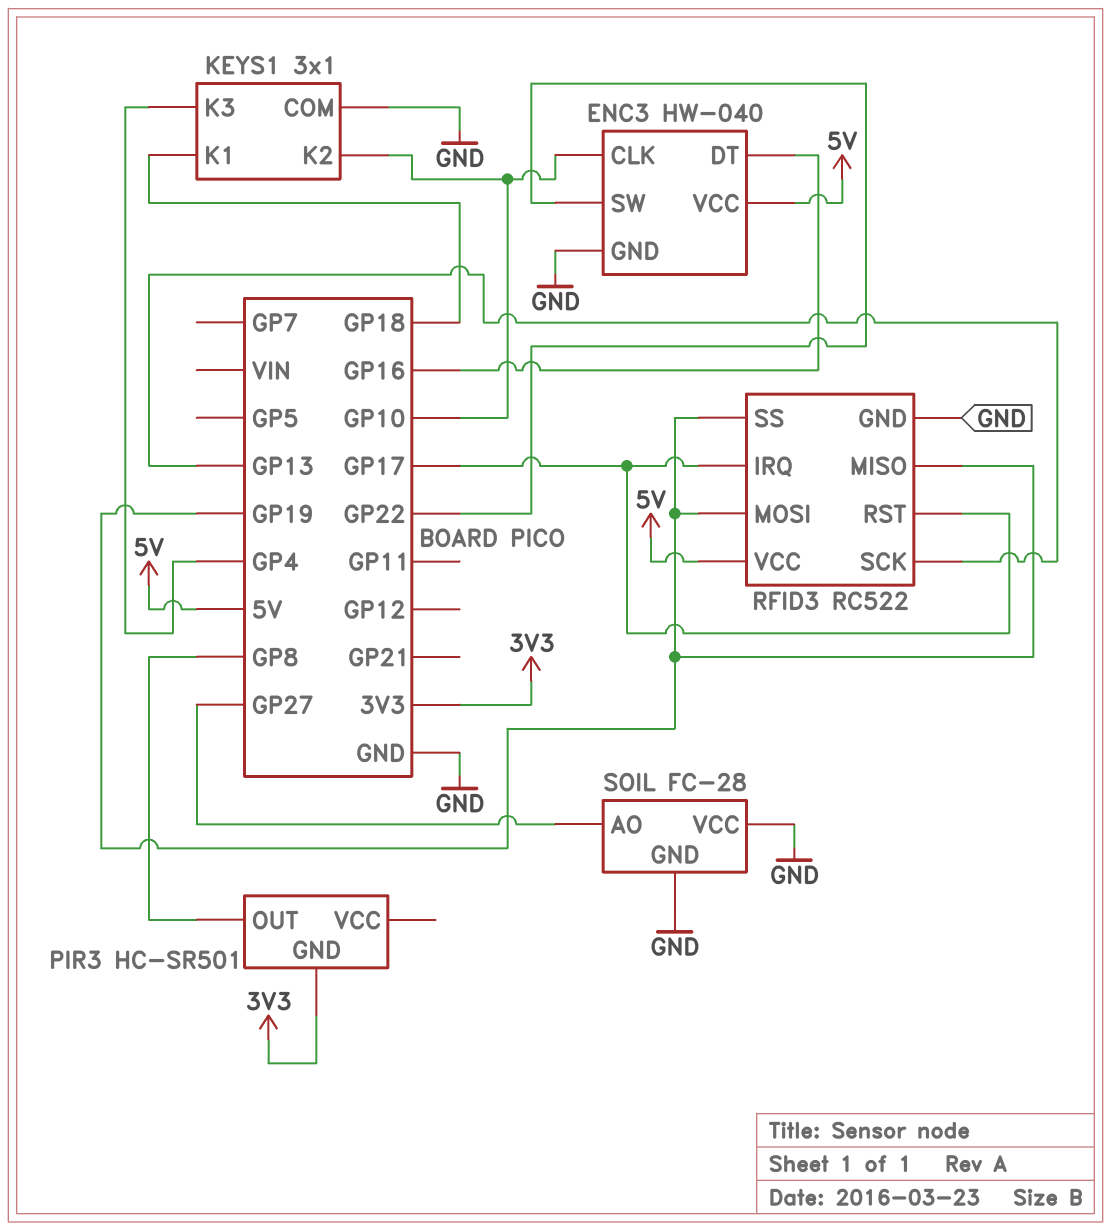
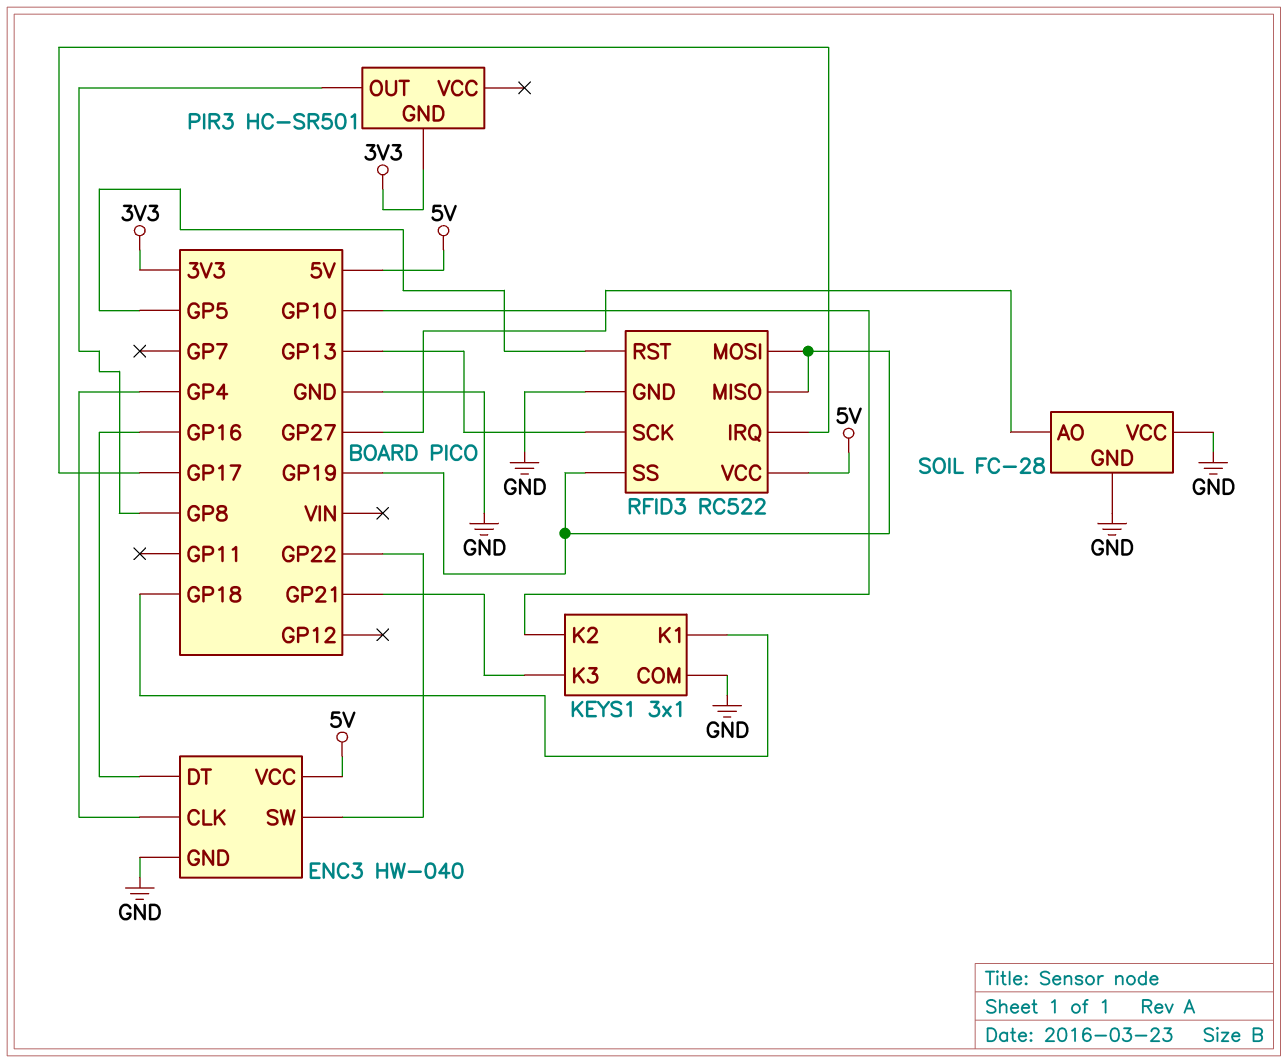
ENC3 pin CLK: GP10 -> GP4
KEYS1 pin K3: GP4 -> GP21
RFID3 pin RST: GP17 -> GP5

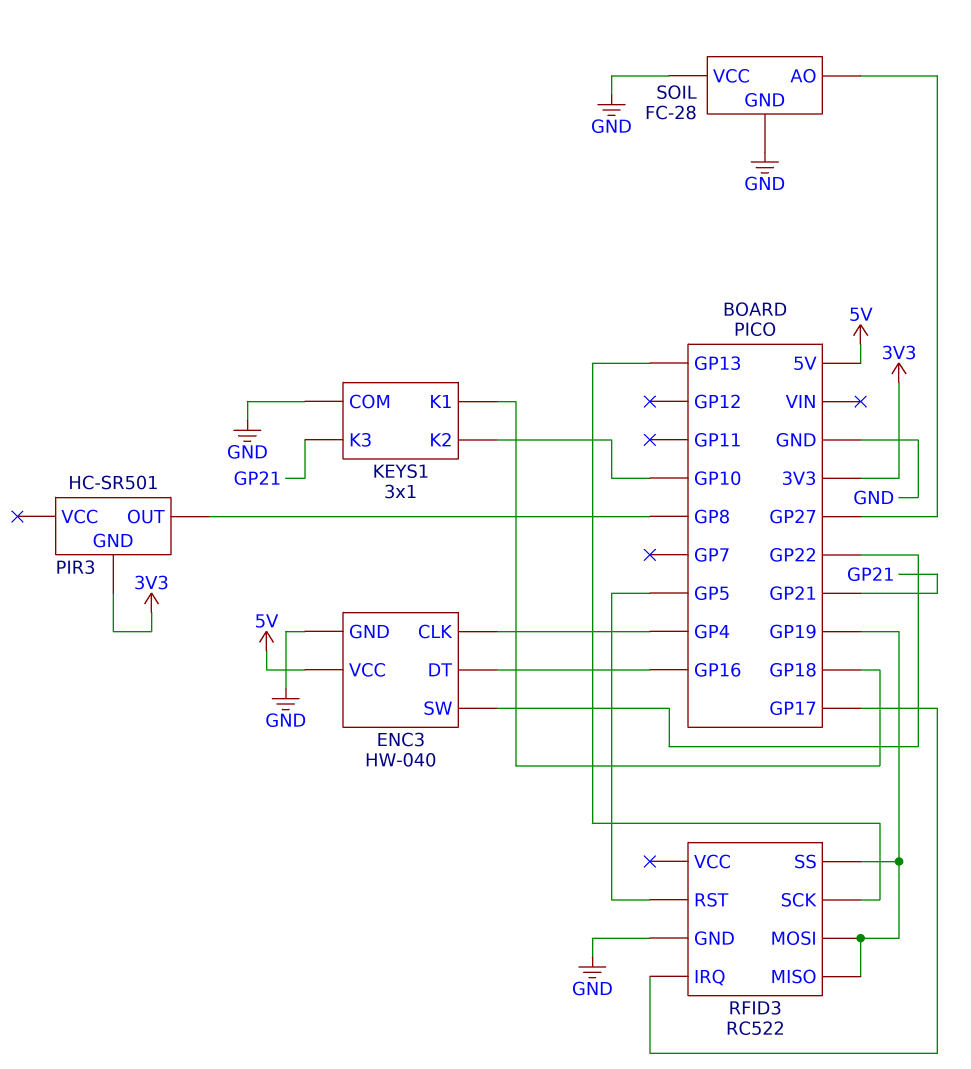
RFID3 pin VCC: 5V -> none

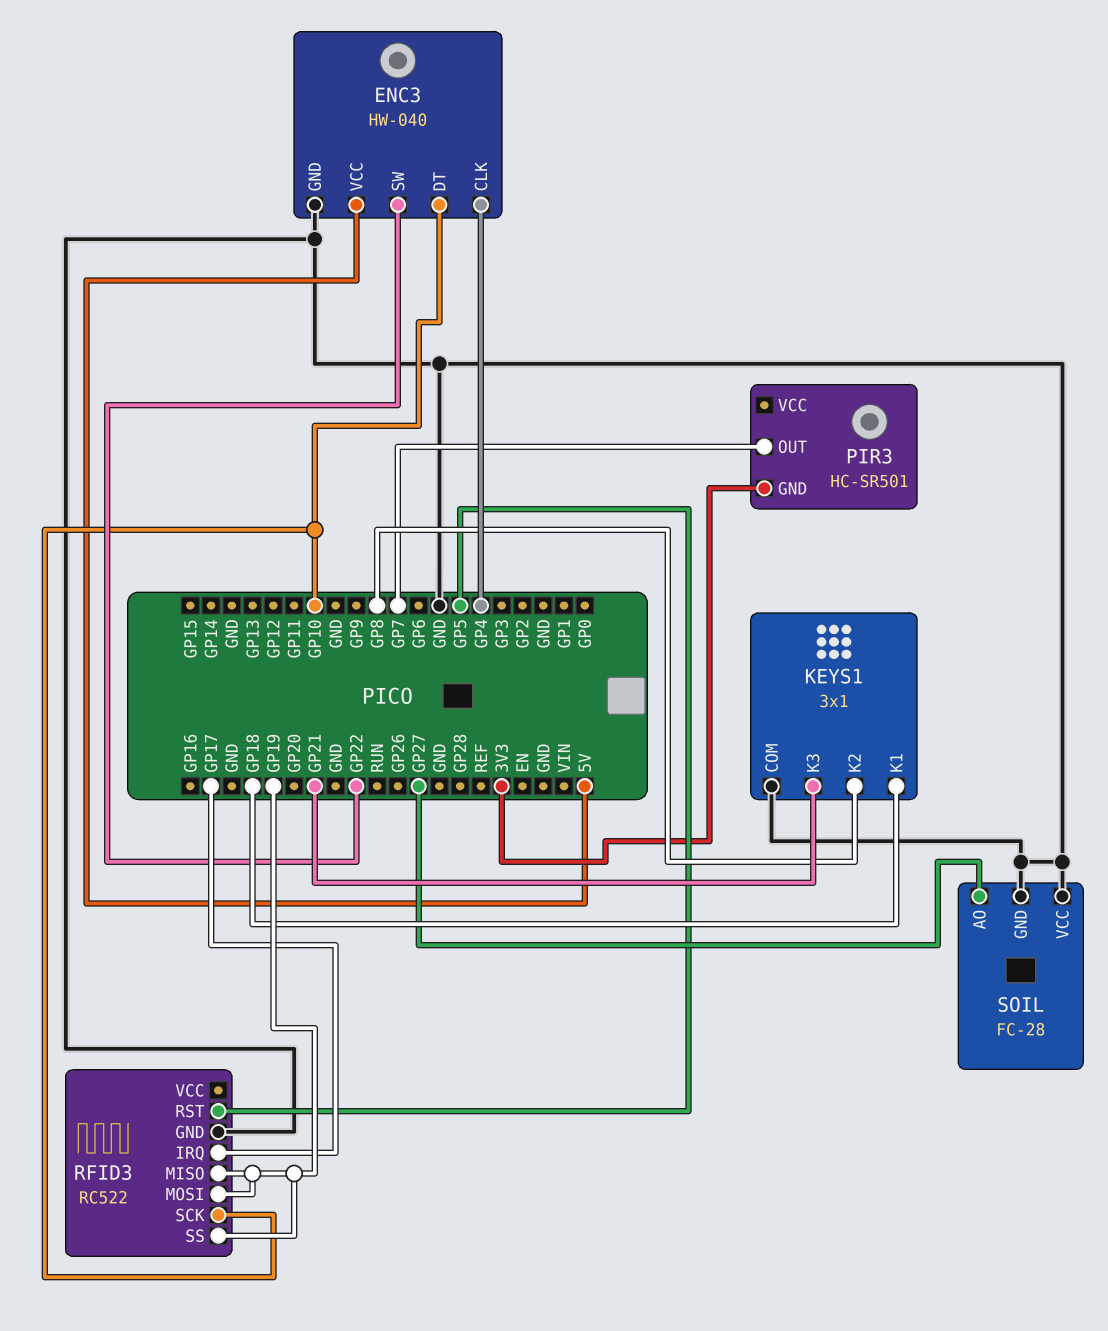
ENC3 pin DT: GP16 -> GP10
KEYS1 pin K2: GP10 -> GP8
PIR3 pin OUT: GP8 -> GP7
RFID3 pin SCK: GP13 -> GP10

